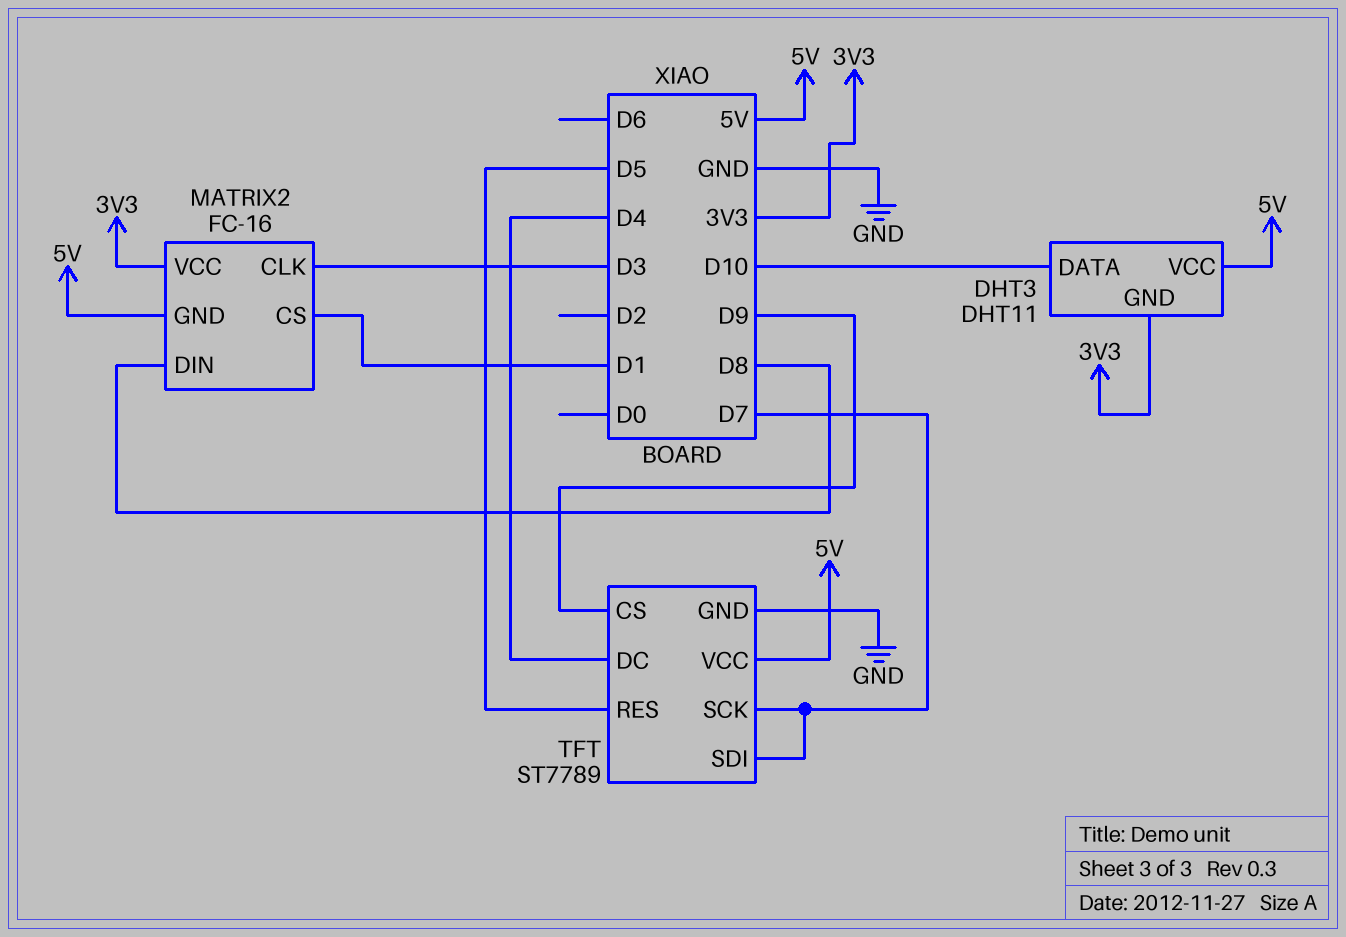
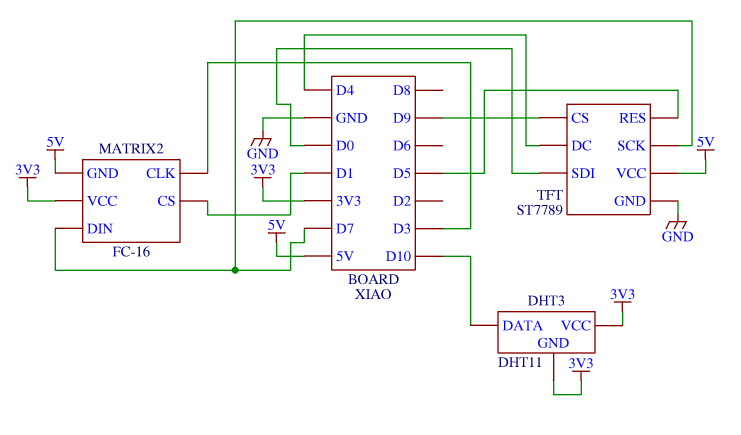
DHT3 pin VCC: 5V -> 3V3
MATRIX2 pin DIN: D8 -> D7
TFT pin SDI: D7 -> D0

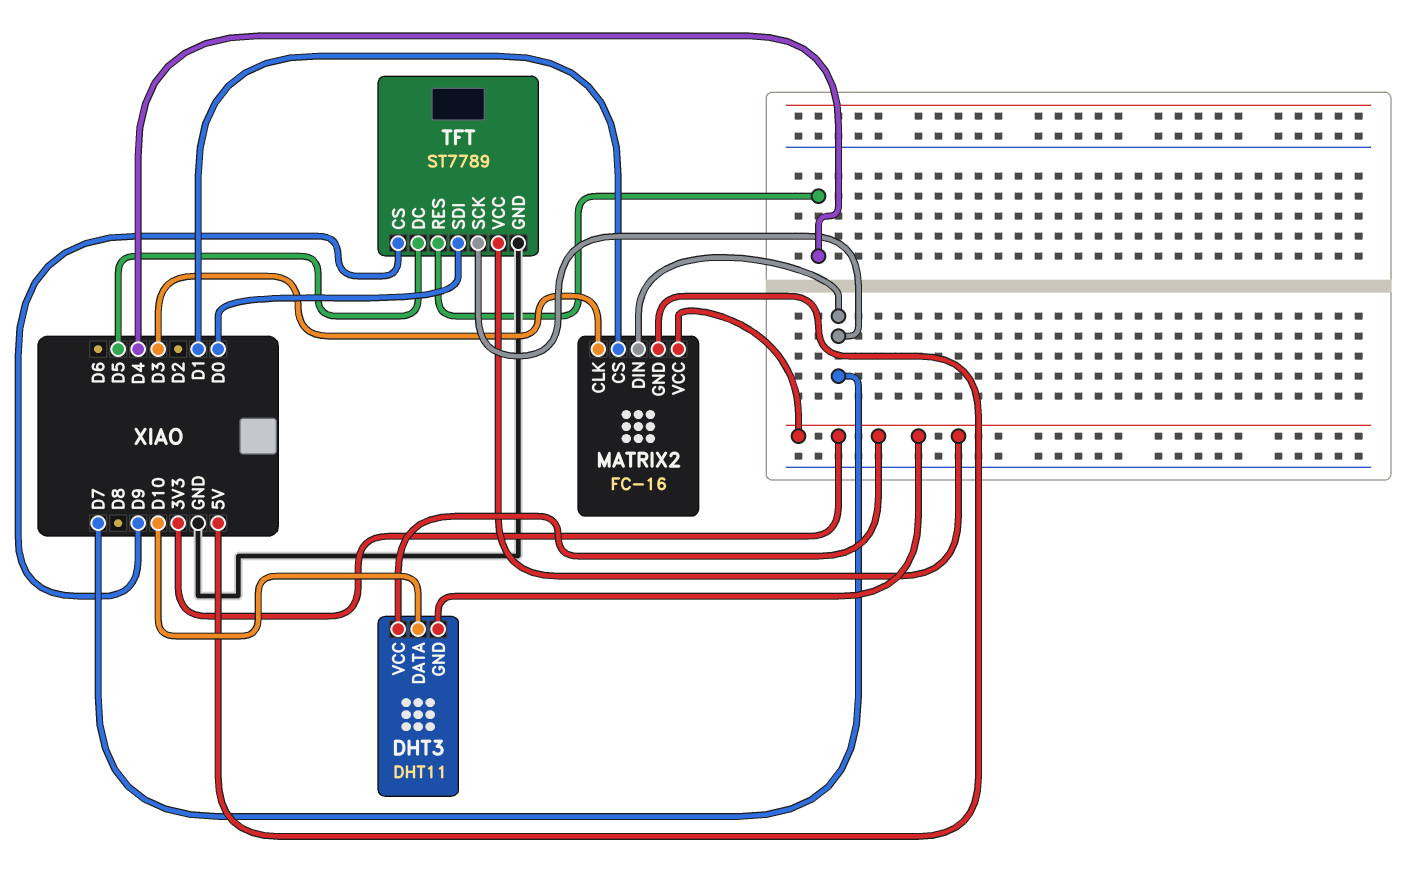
TFT pin DC: D4 -> D5
TFT pin RES: D5 -> D4
TFT pin VCC: 5V -> 3V3

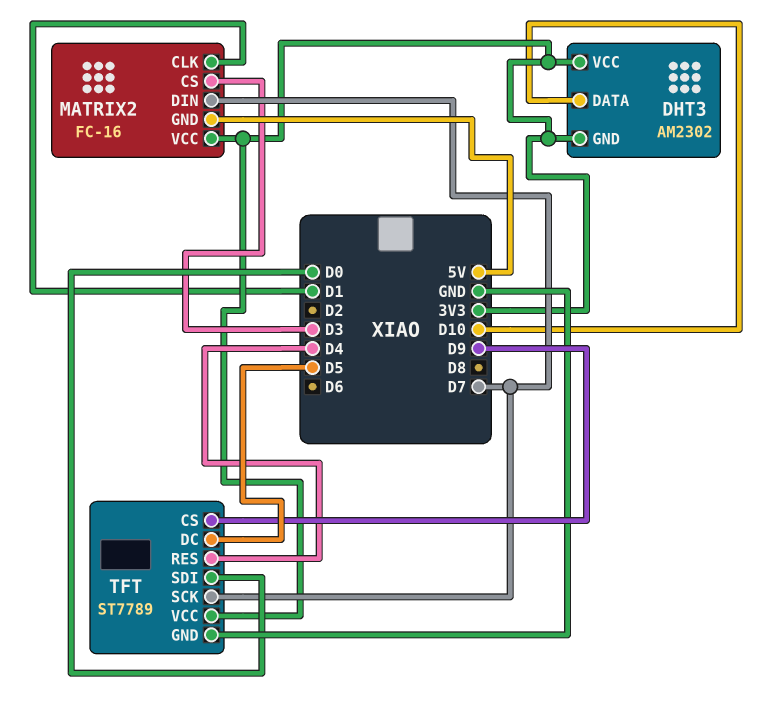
DHT3: DHT11 -> AM2302
MATRIX2 pin CLK: D3 -> D1
MATRIX2 pin CS: D1 -> D3

